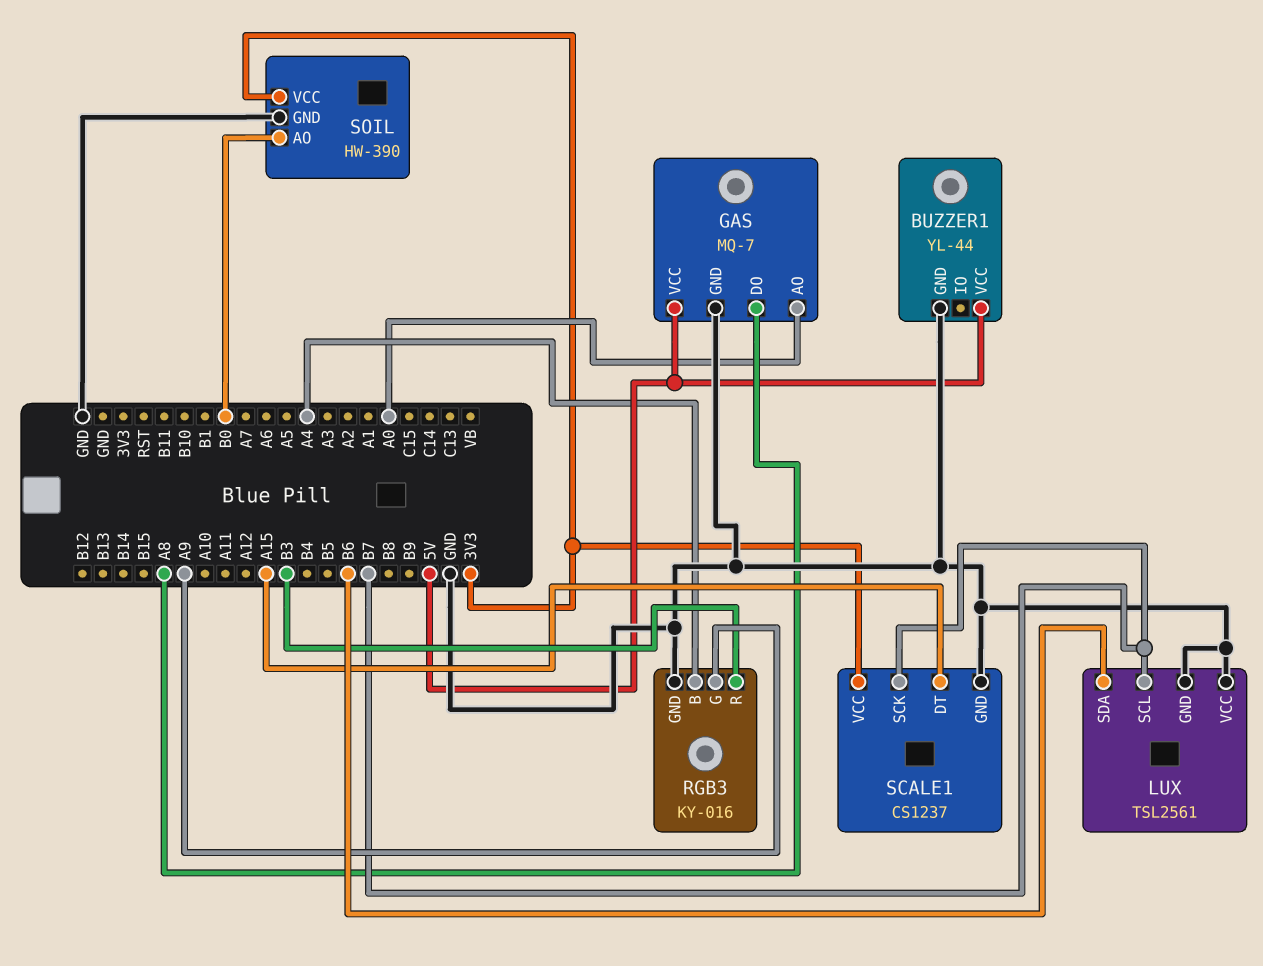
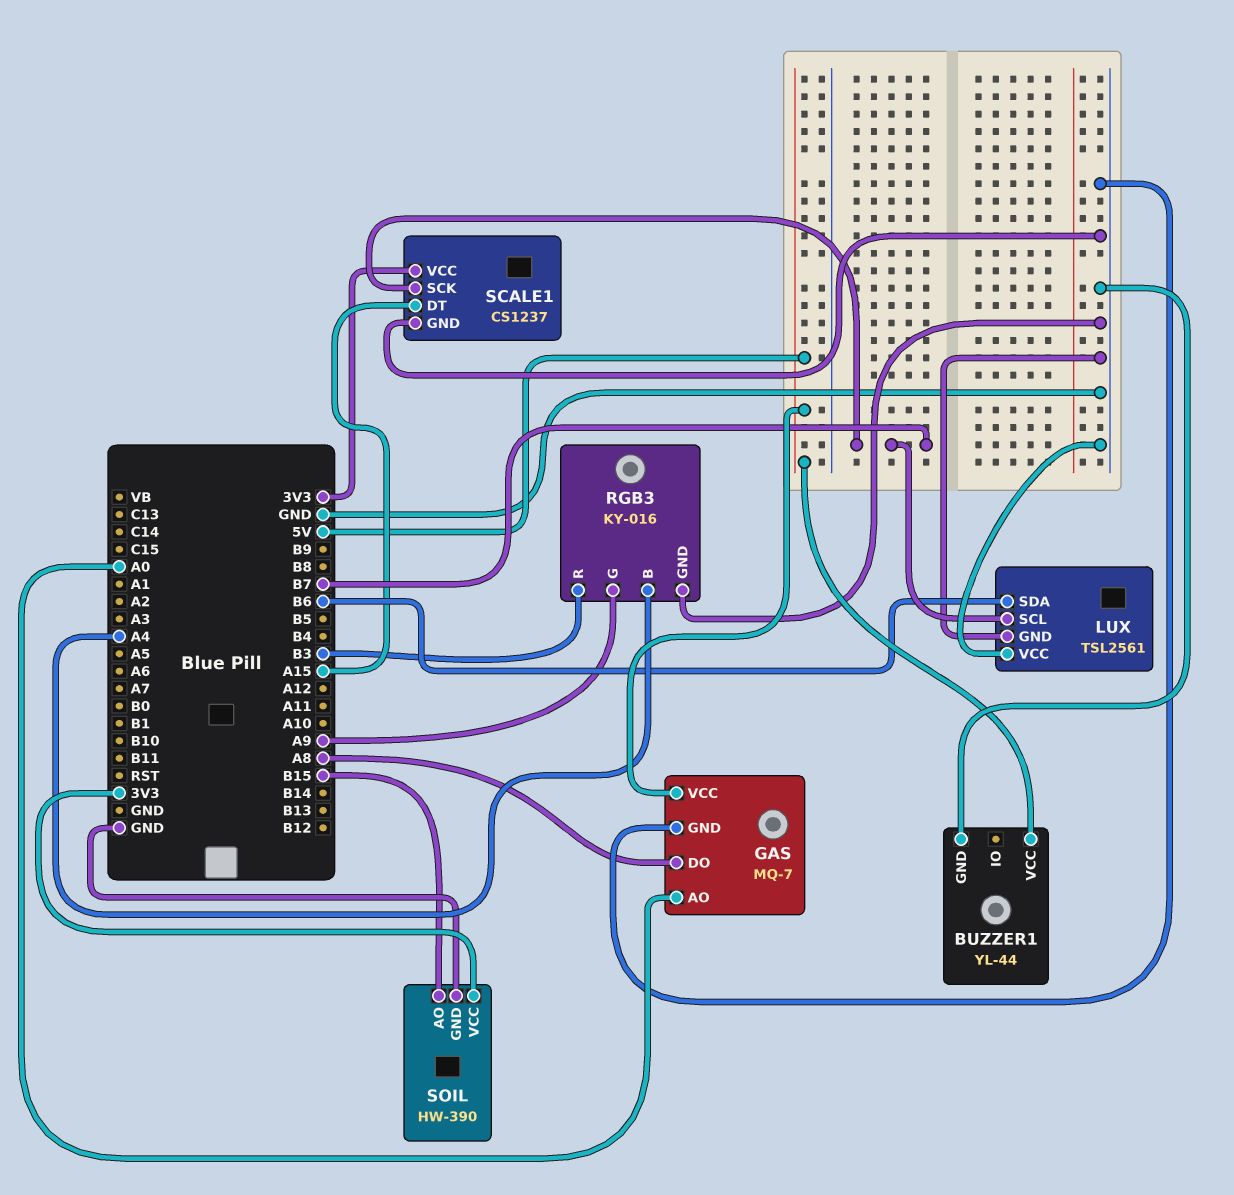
SOIL pin AO: B0 -> B15

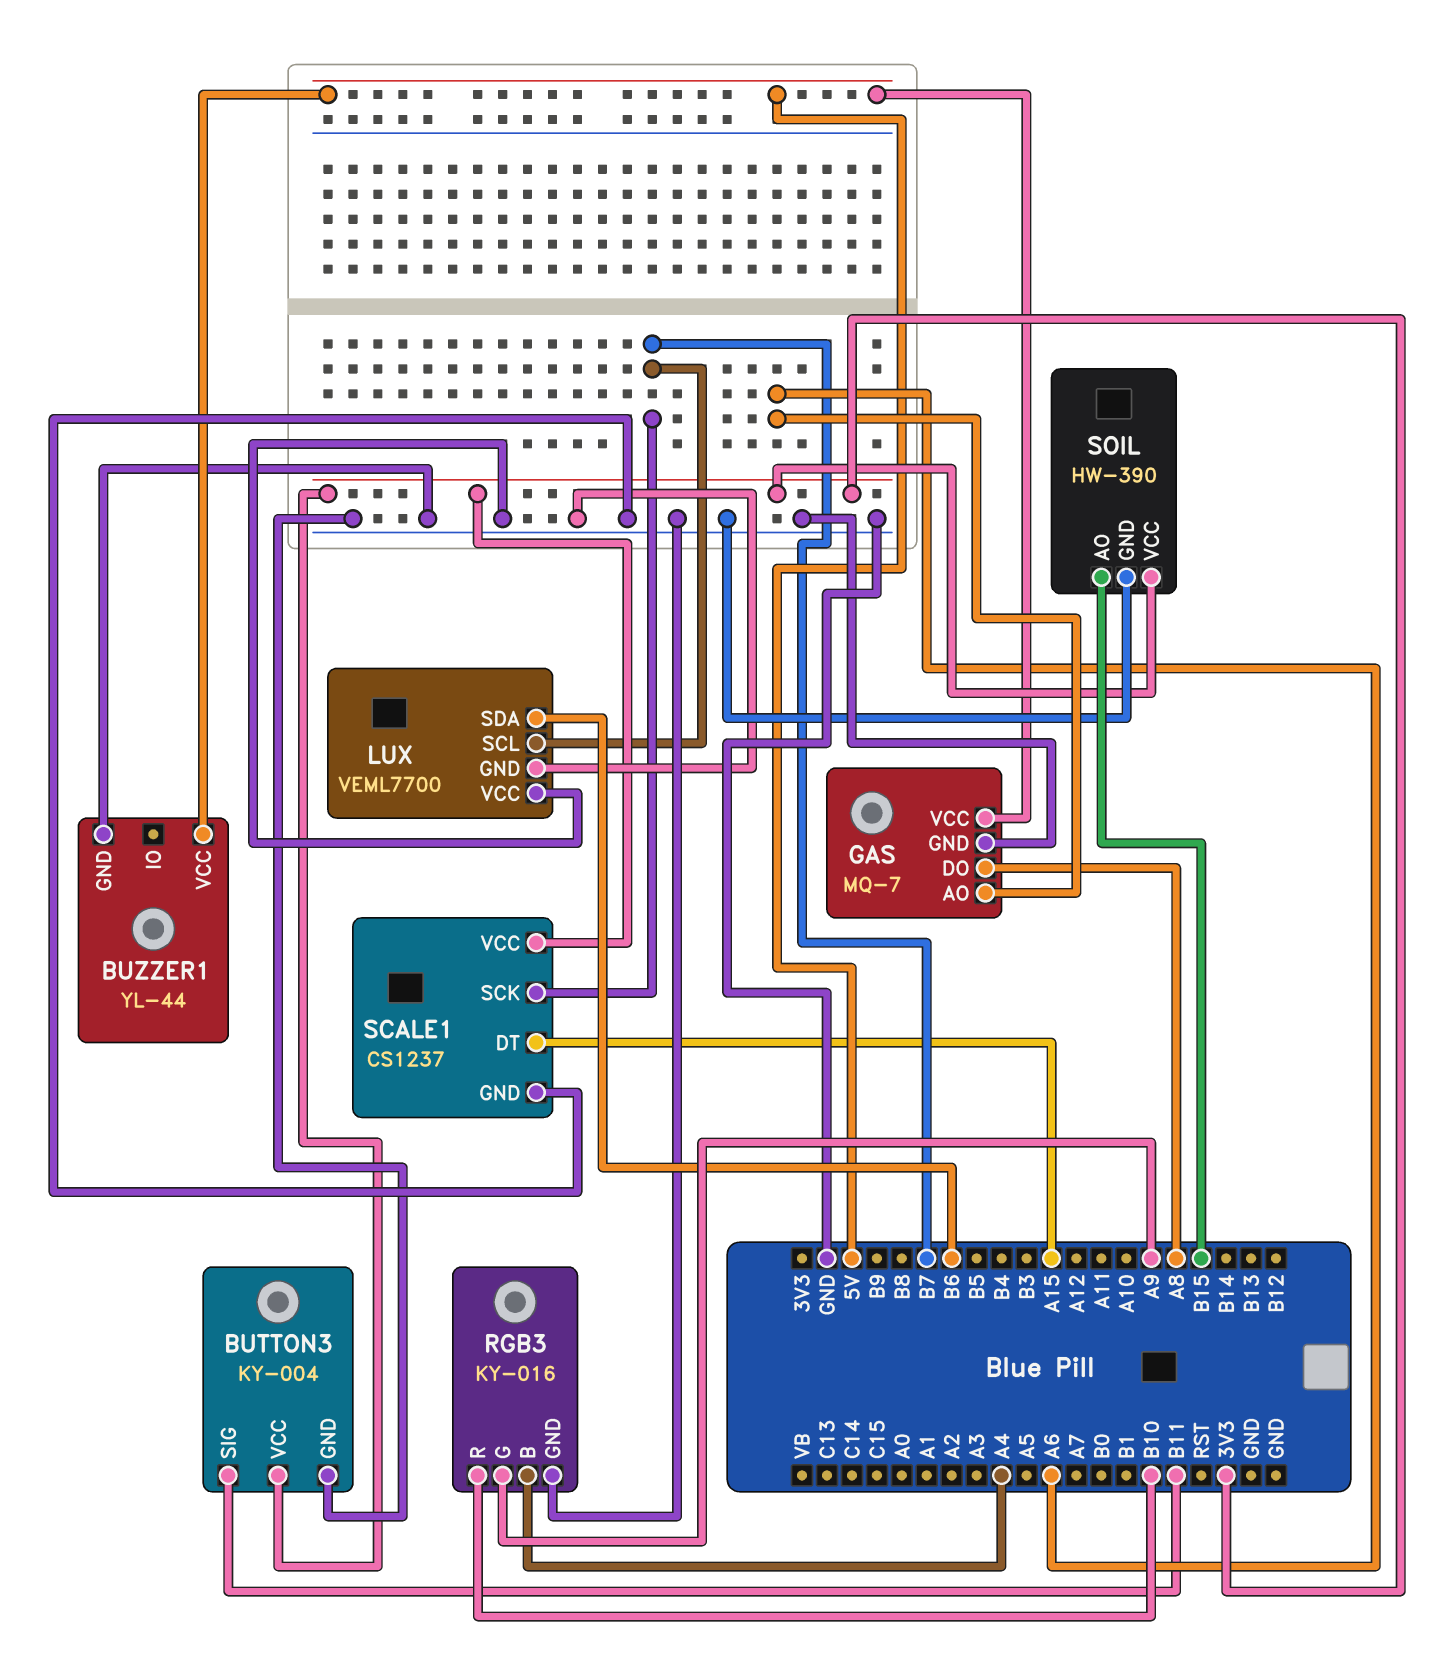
BUTTON3: none -> KY-004
BUTTON3 pin GND: none -> GND
BUTTON3 pin SIG: none -> B11
BUTTON3 pin VCC: none -> 3V3
GAS pin AO: A0 -> A6
LUX: TSL2561 -> VEML7700
RGB3 pin R: B3 -> B10

